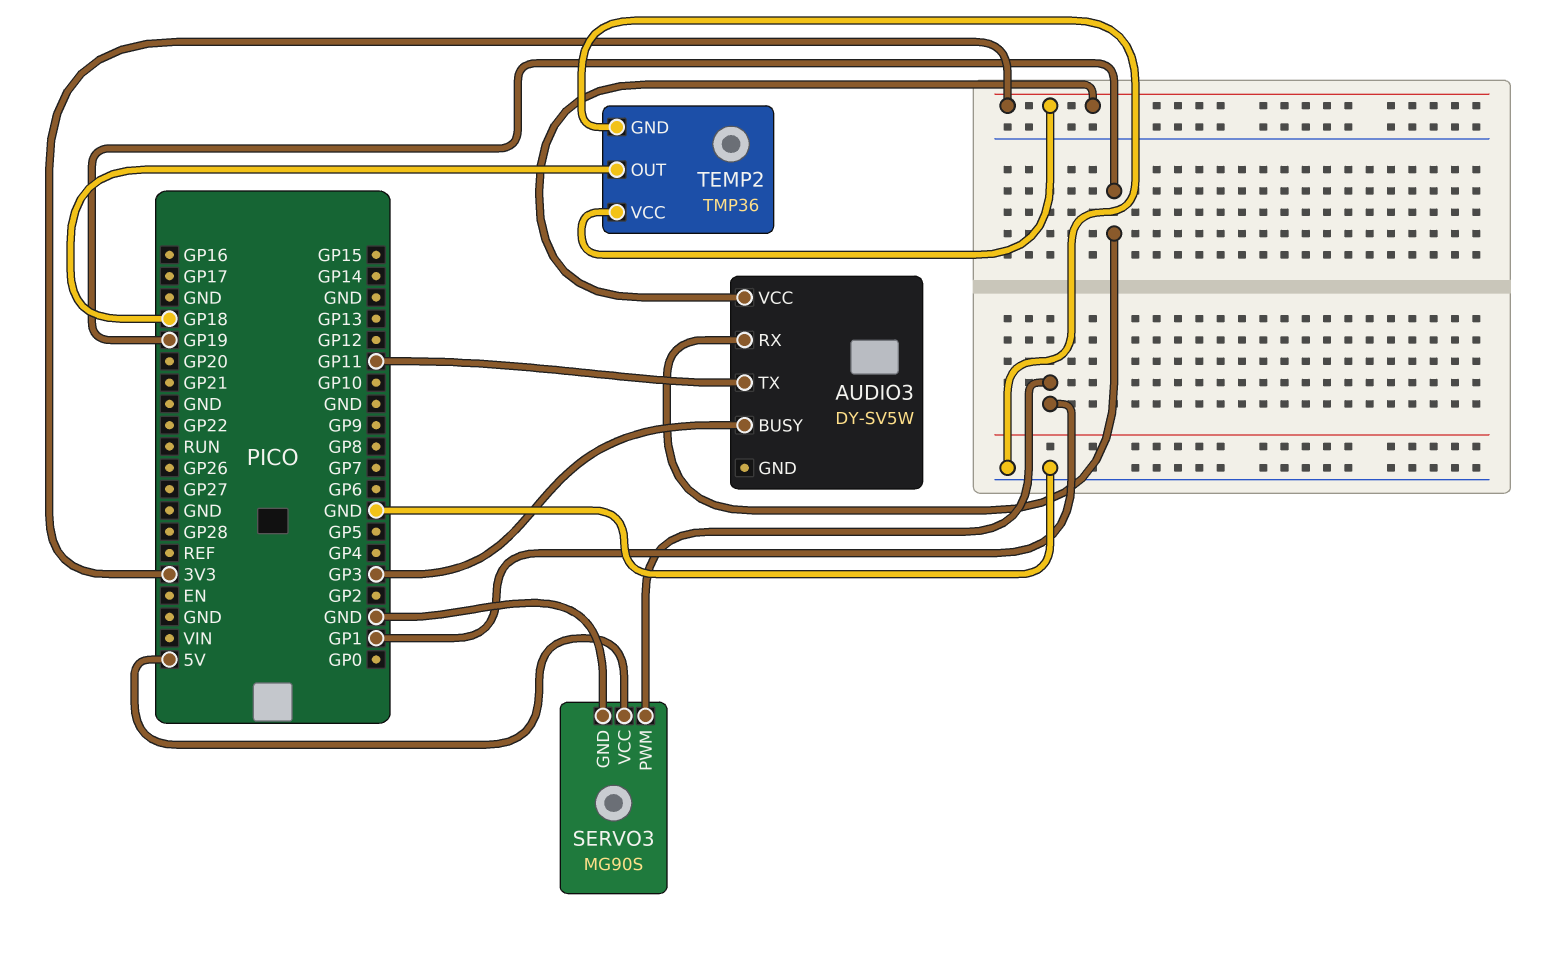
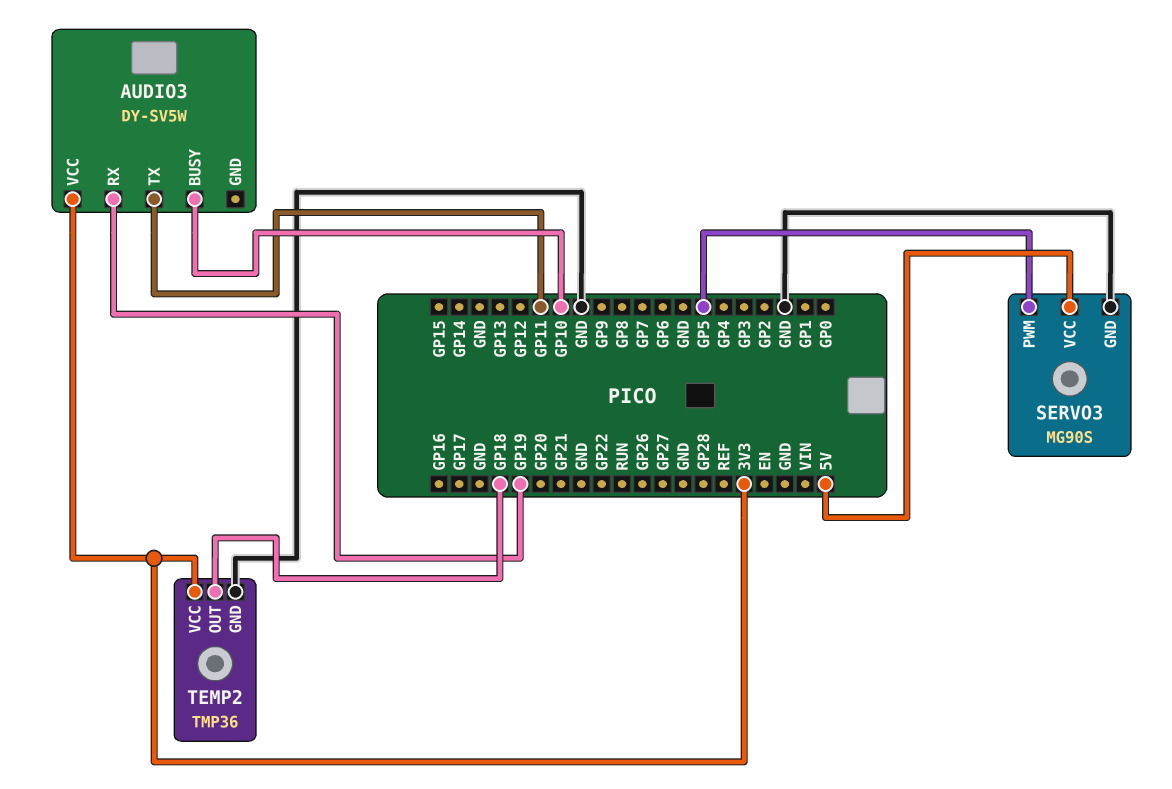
AUDIO3 pin BUSY: GP3 -> GP10
SERVO3 pin PWM: GP1 -> GP5

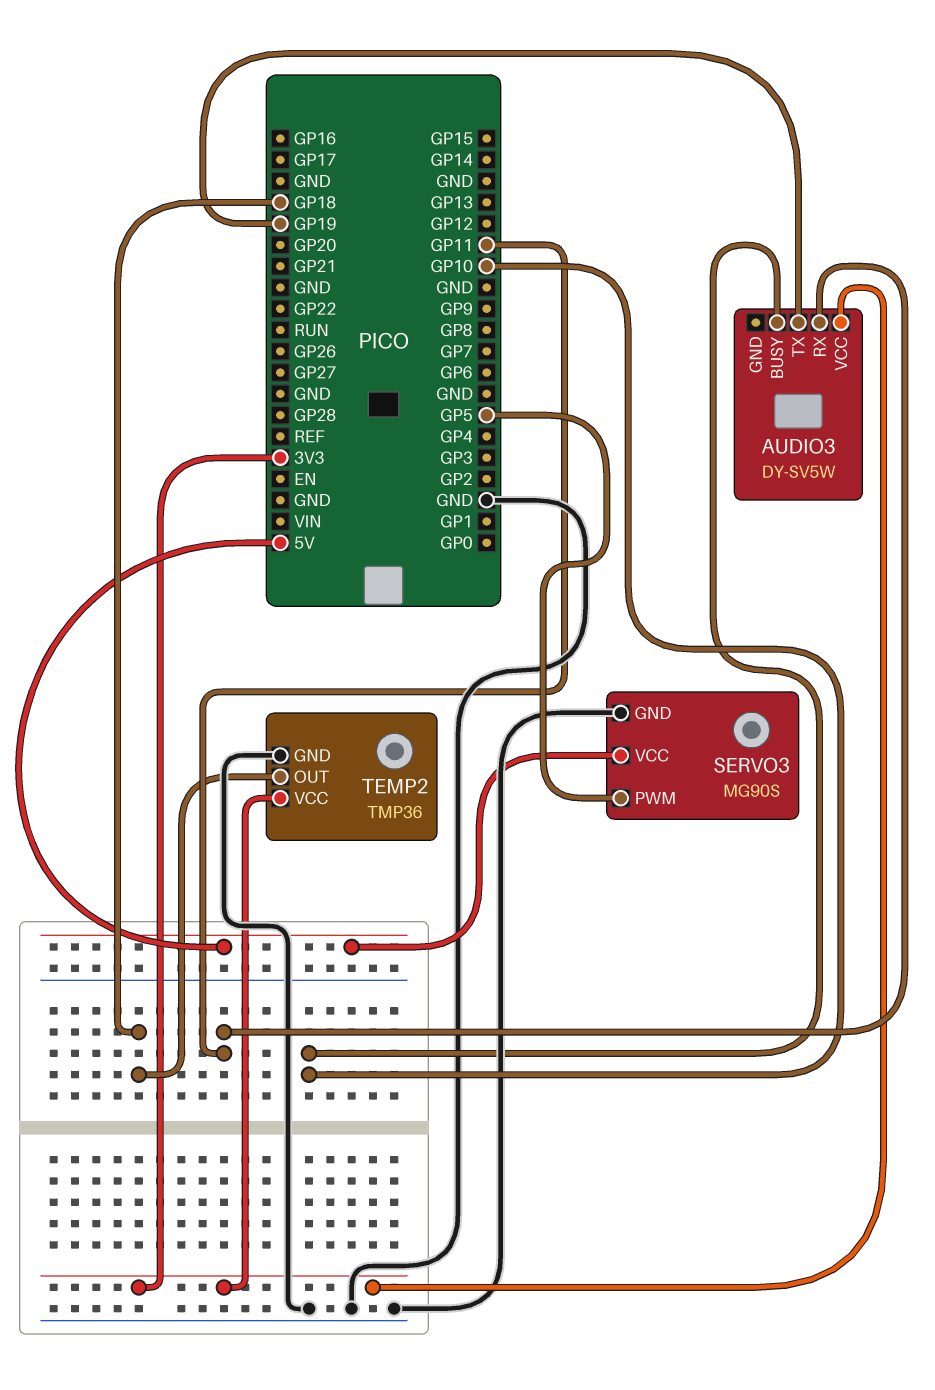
AUDIO3 pin RX: GP19 -> GP11
AUDIO3 pin TX: GP11 -> GP19

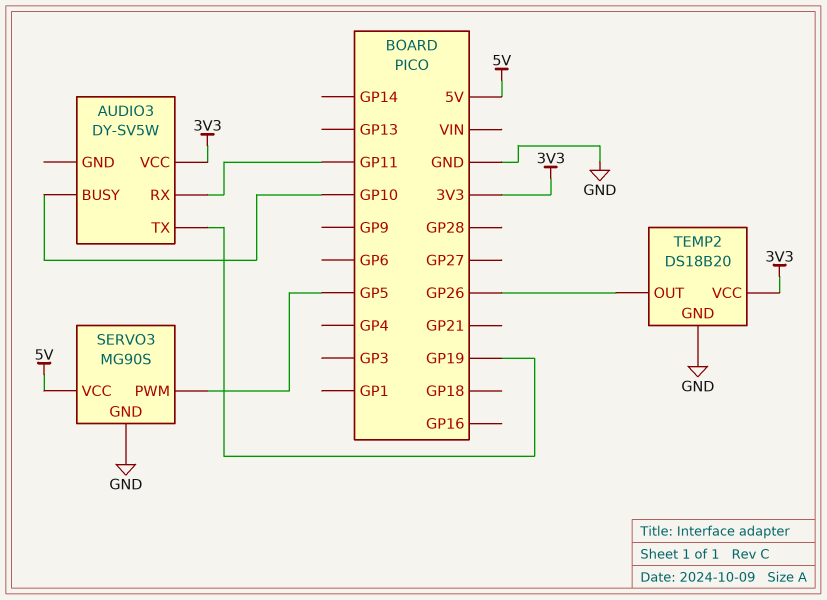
TEMP2: TMP36 -> DS18B20
TEMP2 pin OUT: GP18 -> GP26

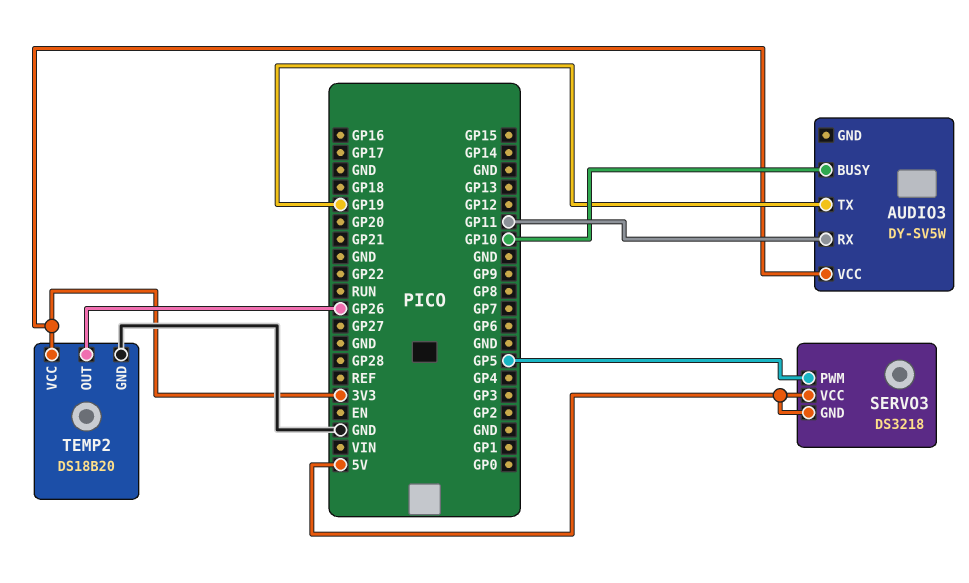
SERVO3: MG90S -> DS3218
SERVO3 pin GND: GND -> 5V

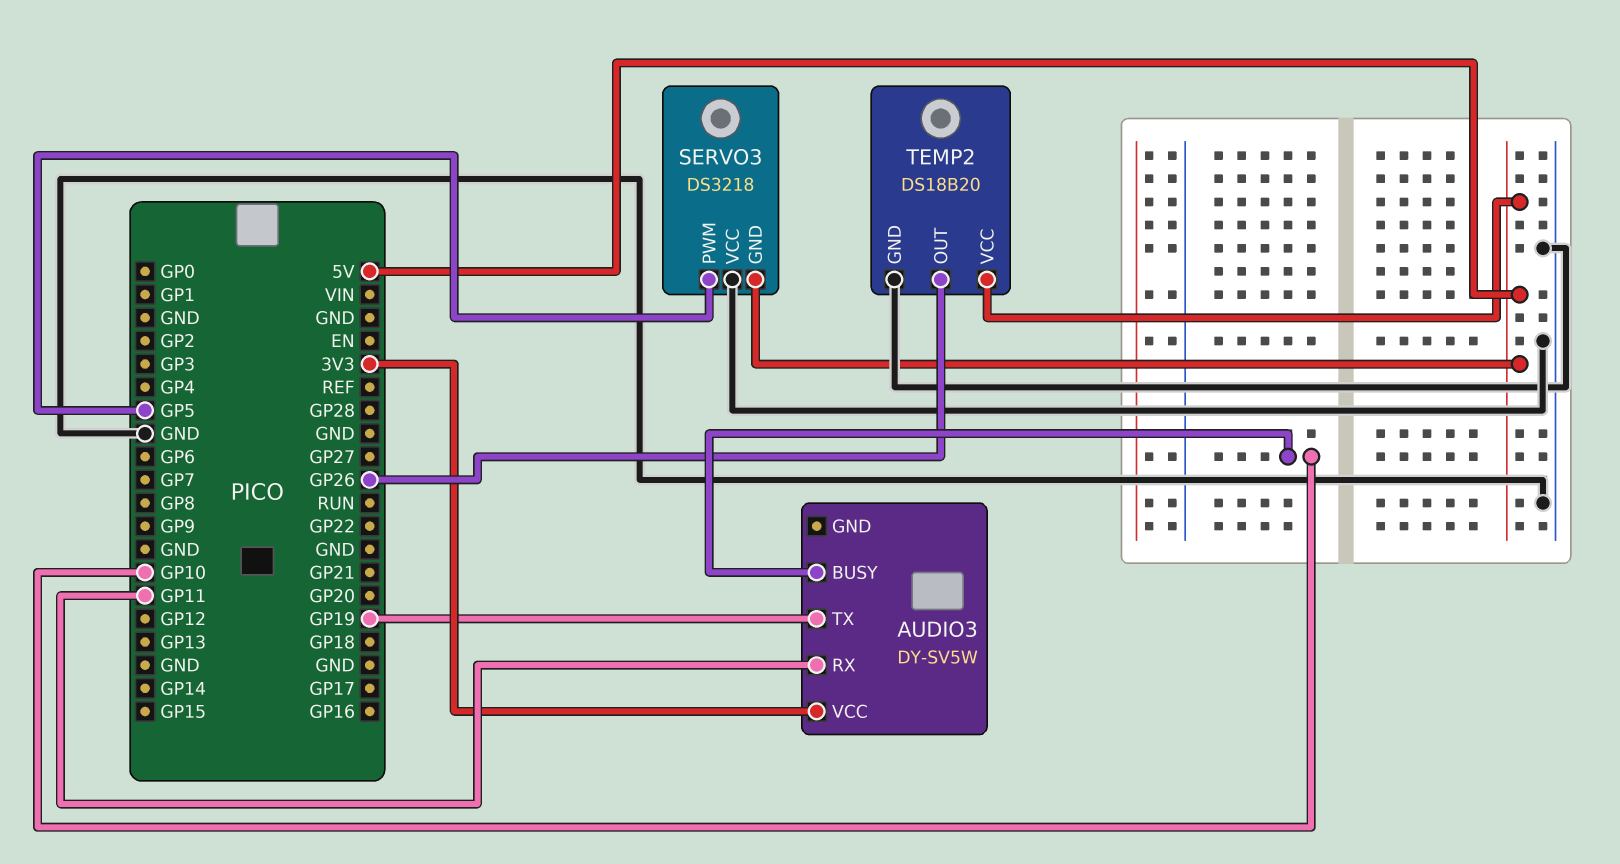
SERVO3 pin VCC: 5V -> GND
TEMP2 pin VCC: 3V3 -> 5V

